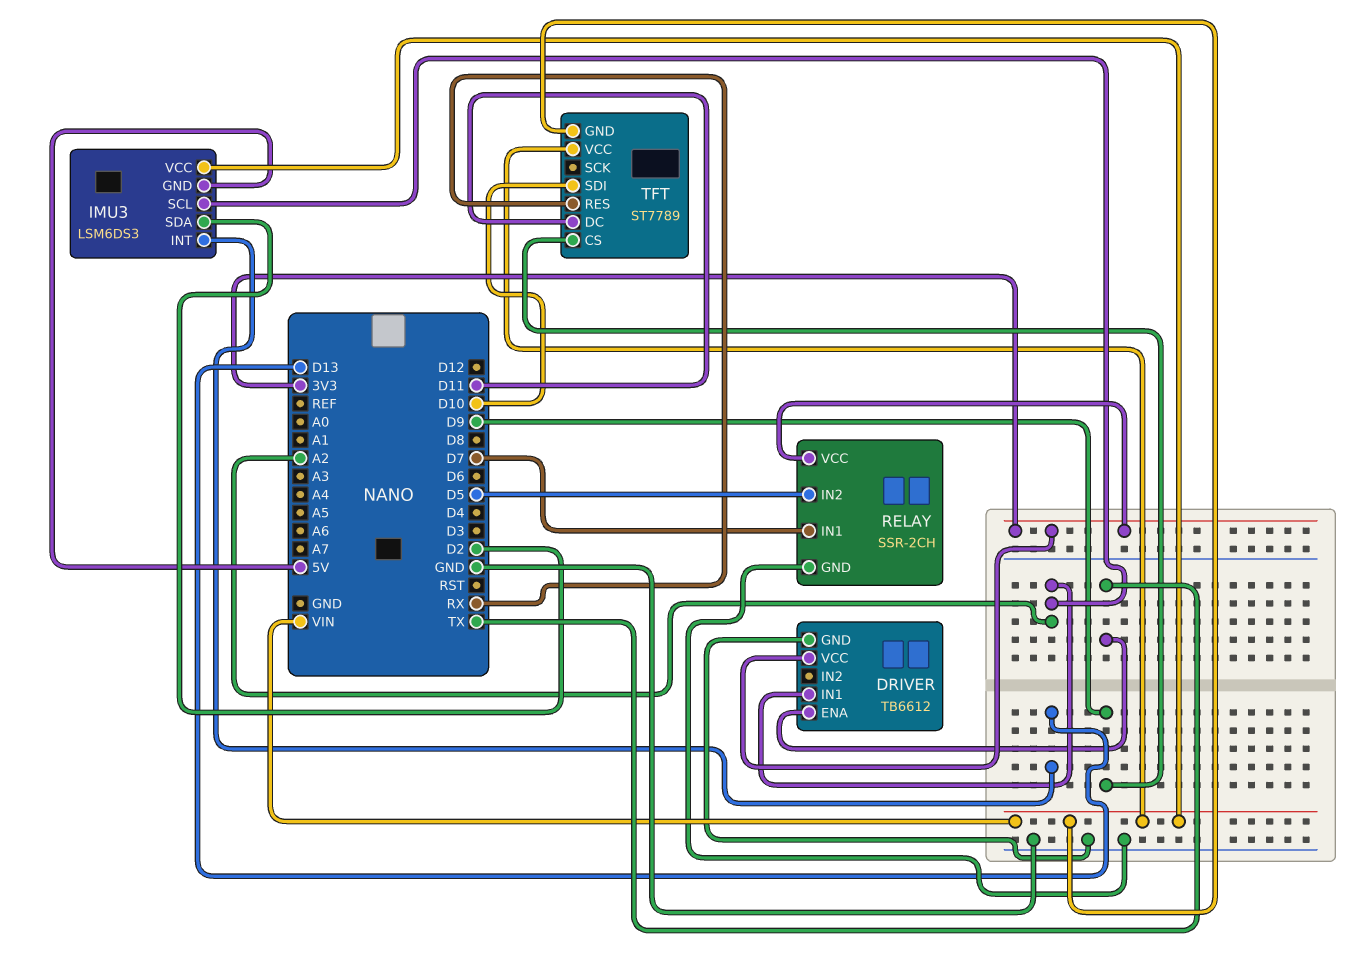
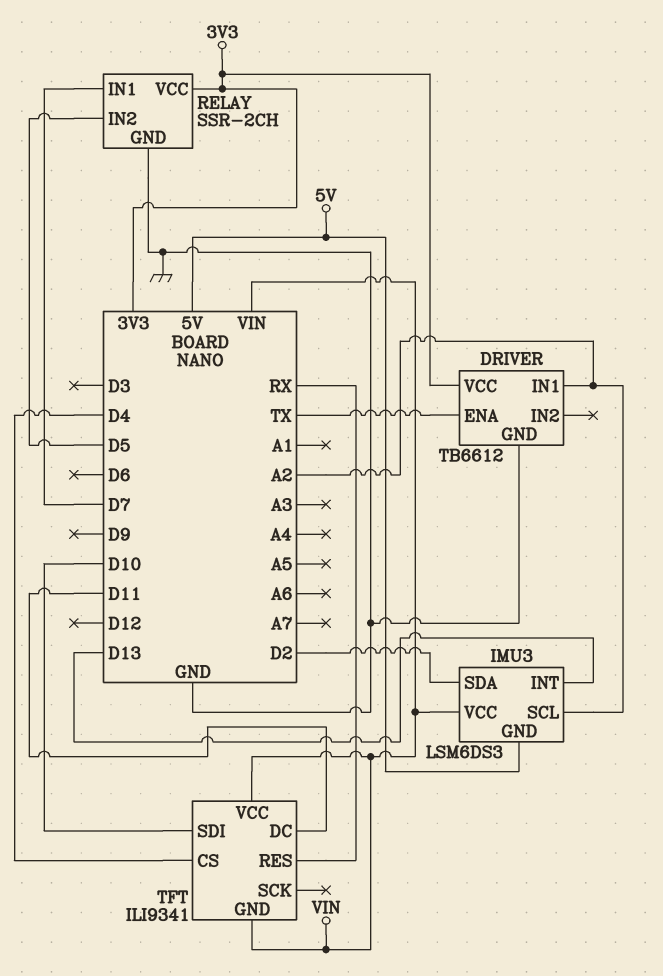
TFT: ST7789 -> ILI9341
TFT pin CS: D9 -> D4

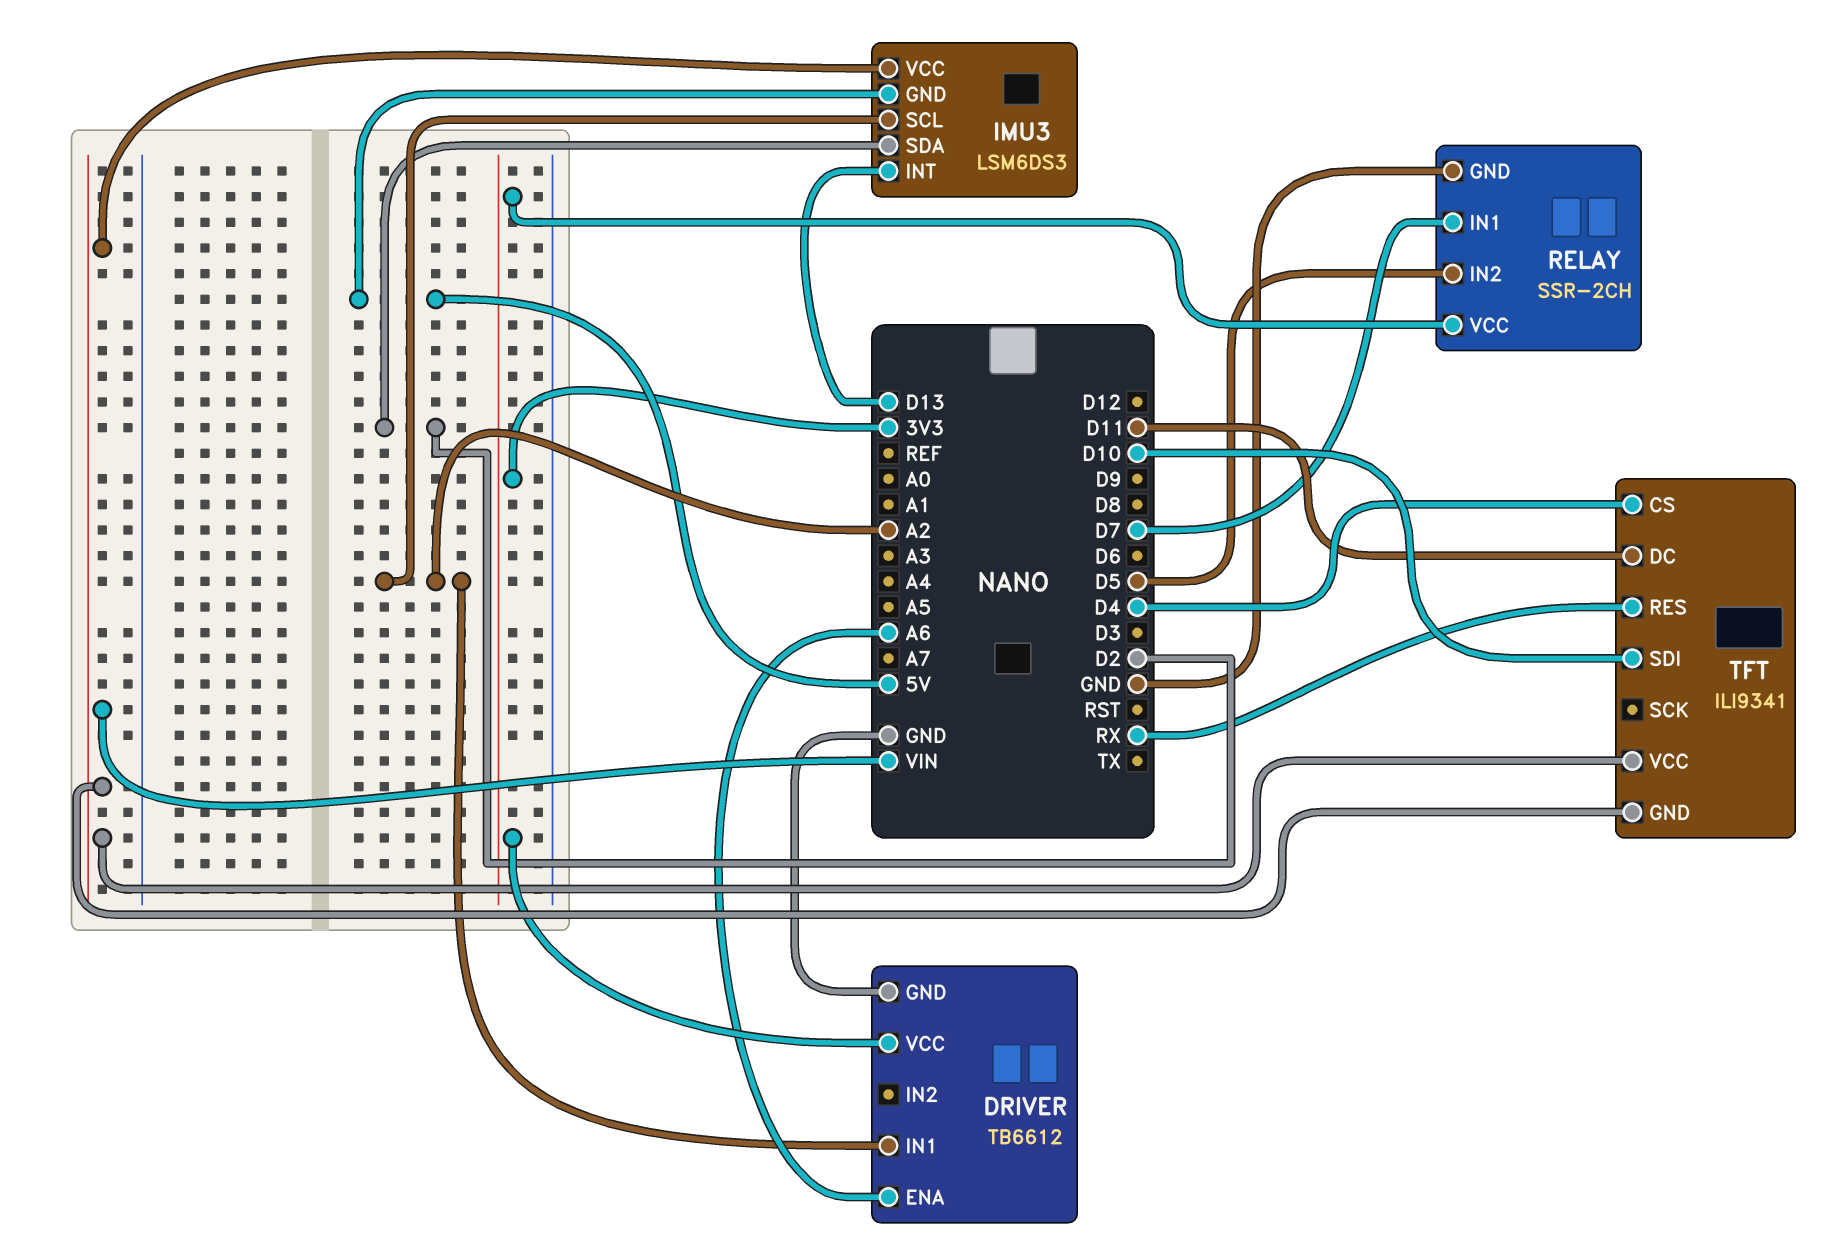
DRIVER pin ENA: TX -> A6

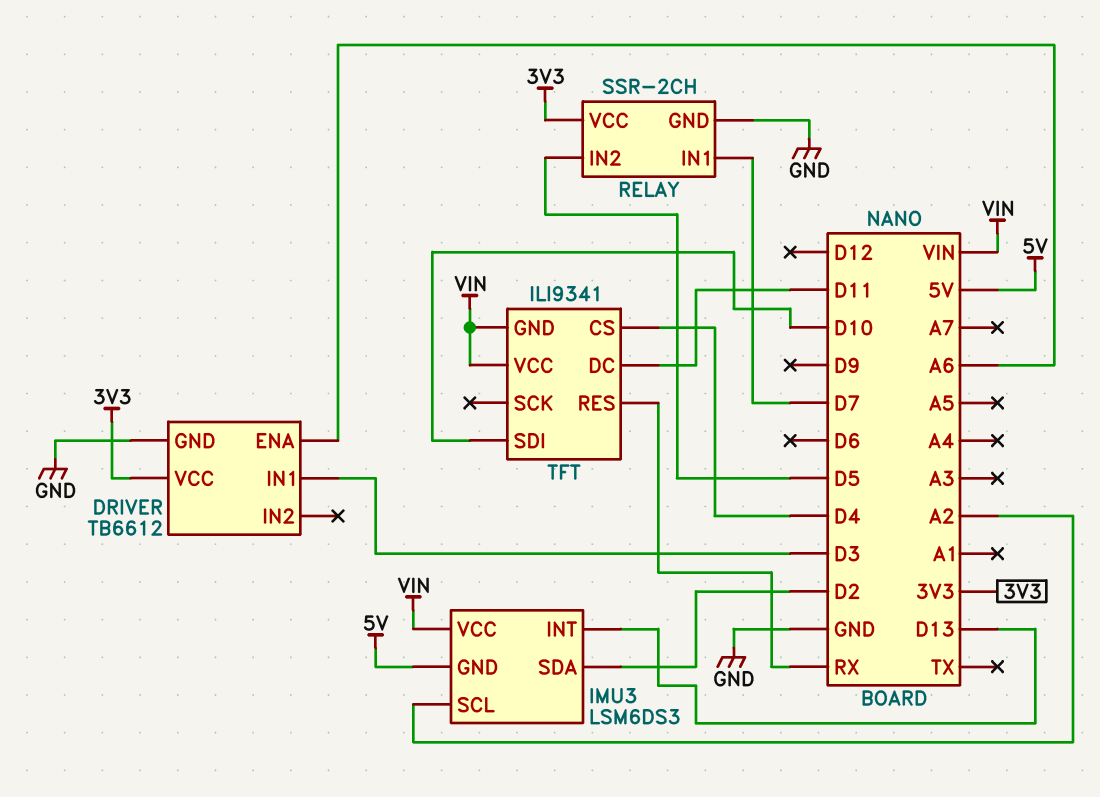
DRIVER pin IN1: A2 -> D3

